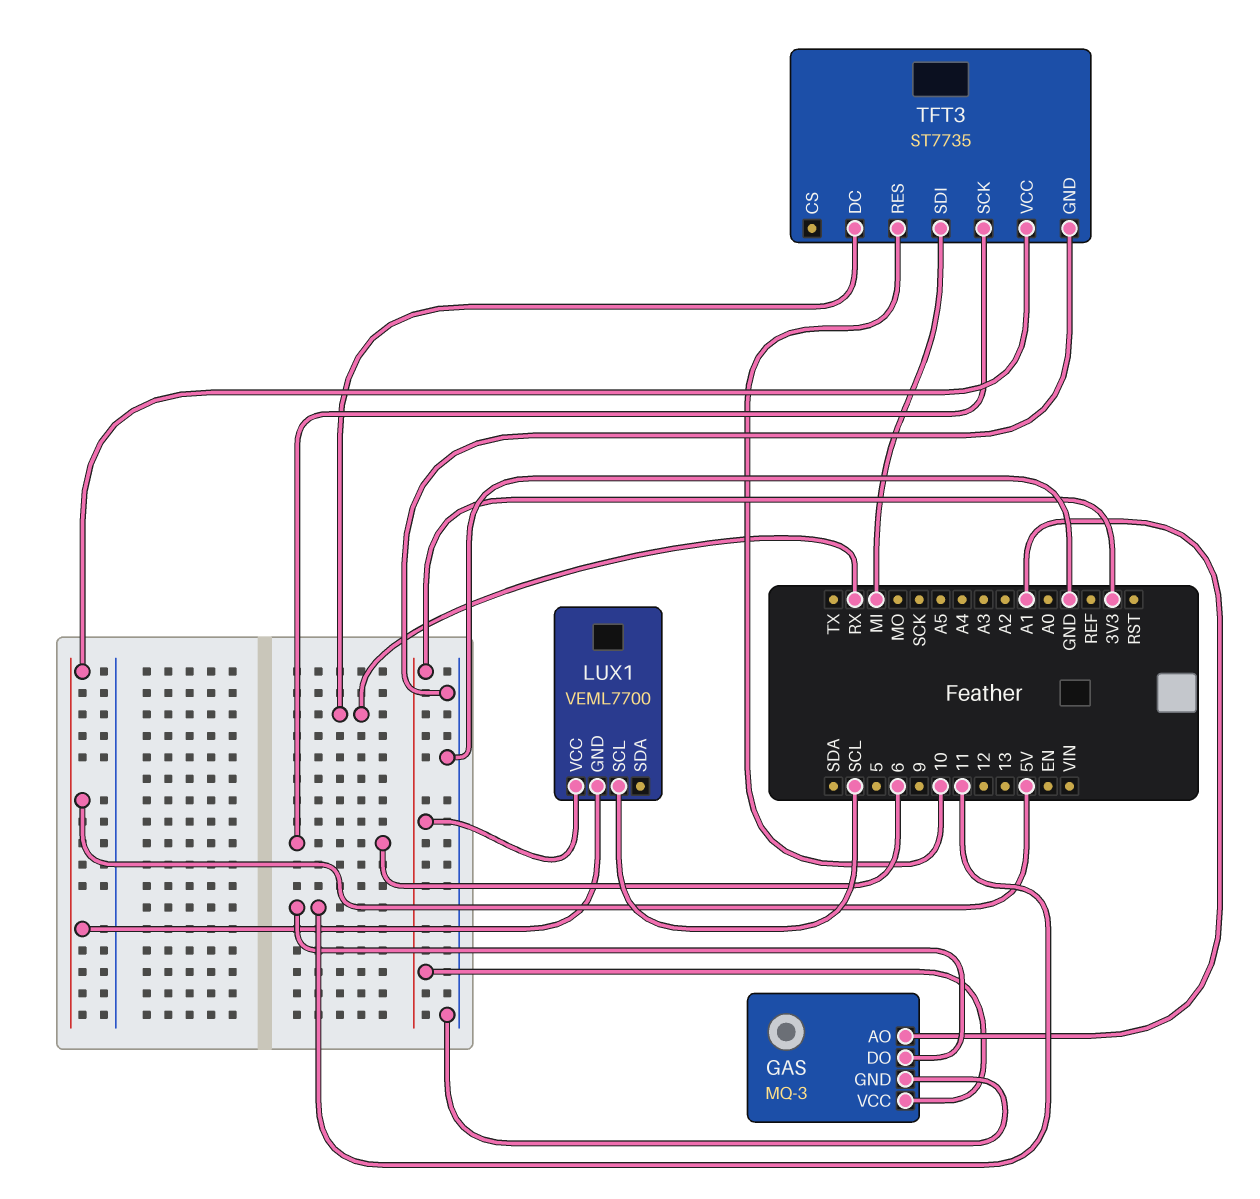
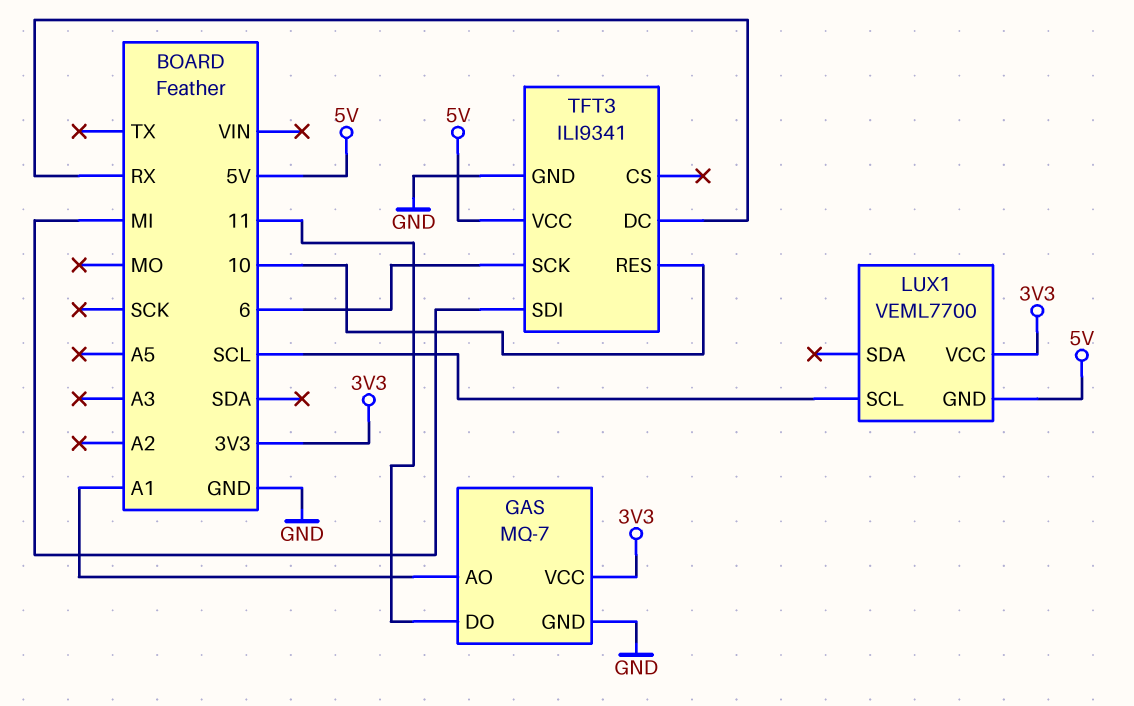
GAS: MQ-3 -> MQ-7
TFT3: ST7735 -> ILI9341

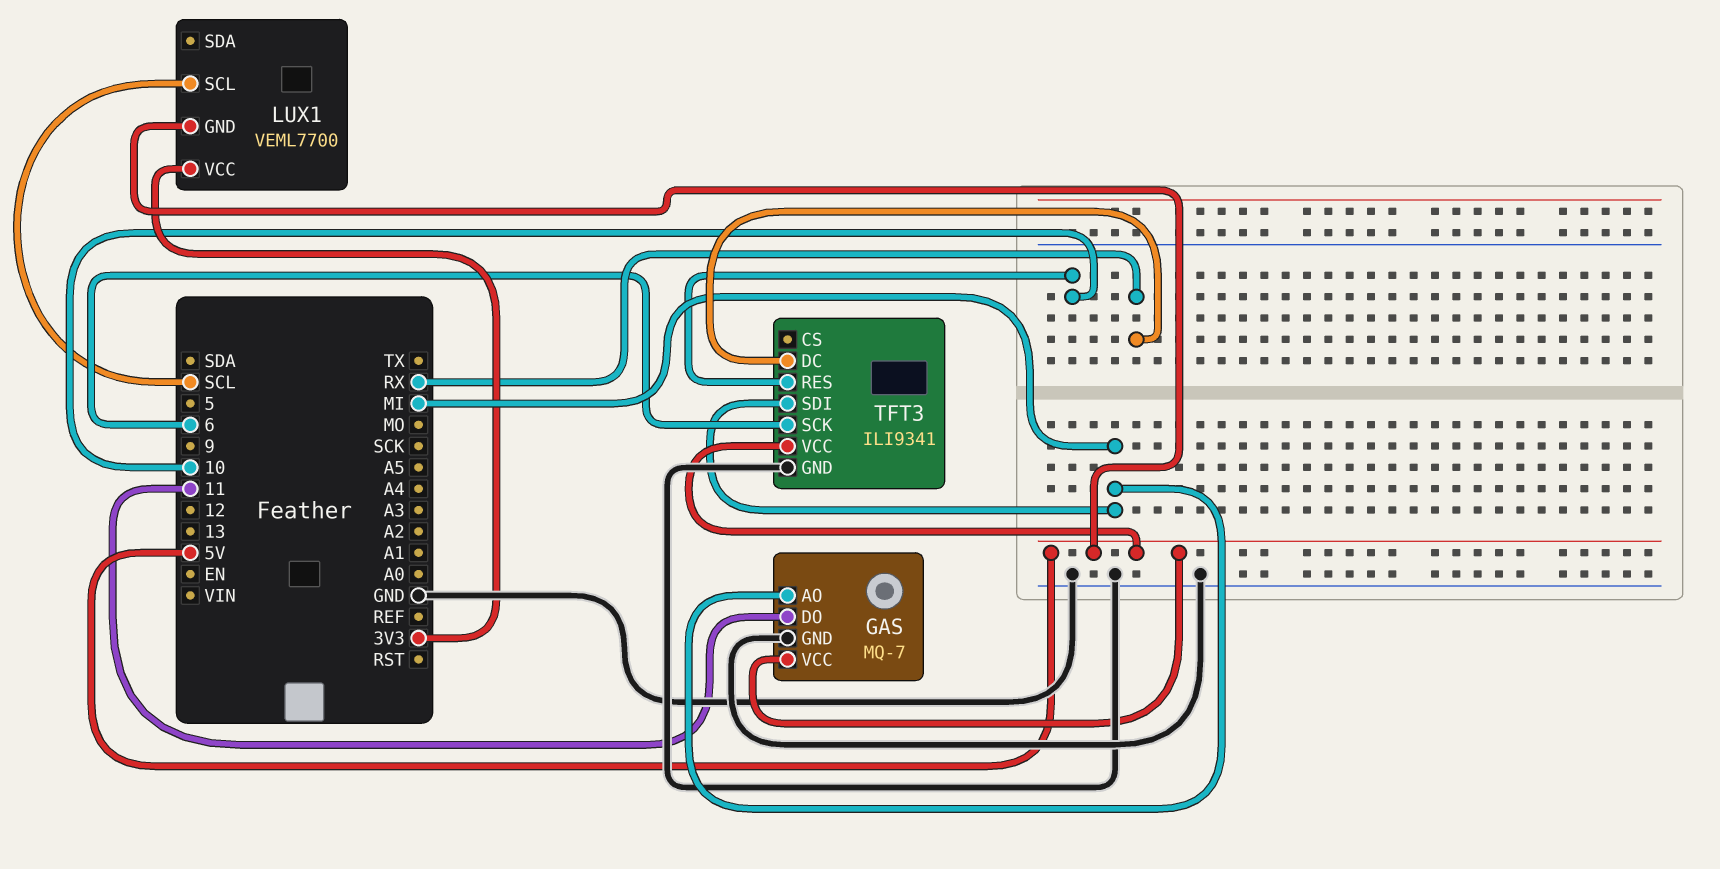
GAS pin AO: A1 -> MI
GAS pin VCC: 3V3 -> 5V

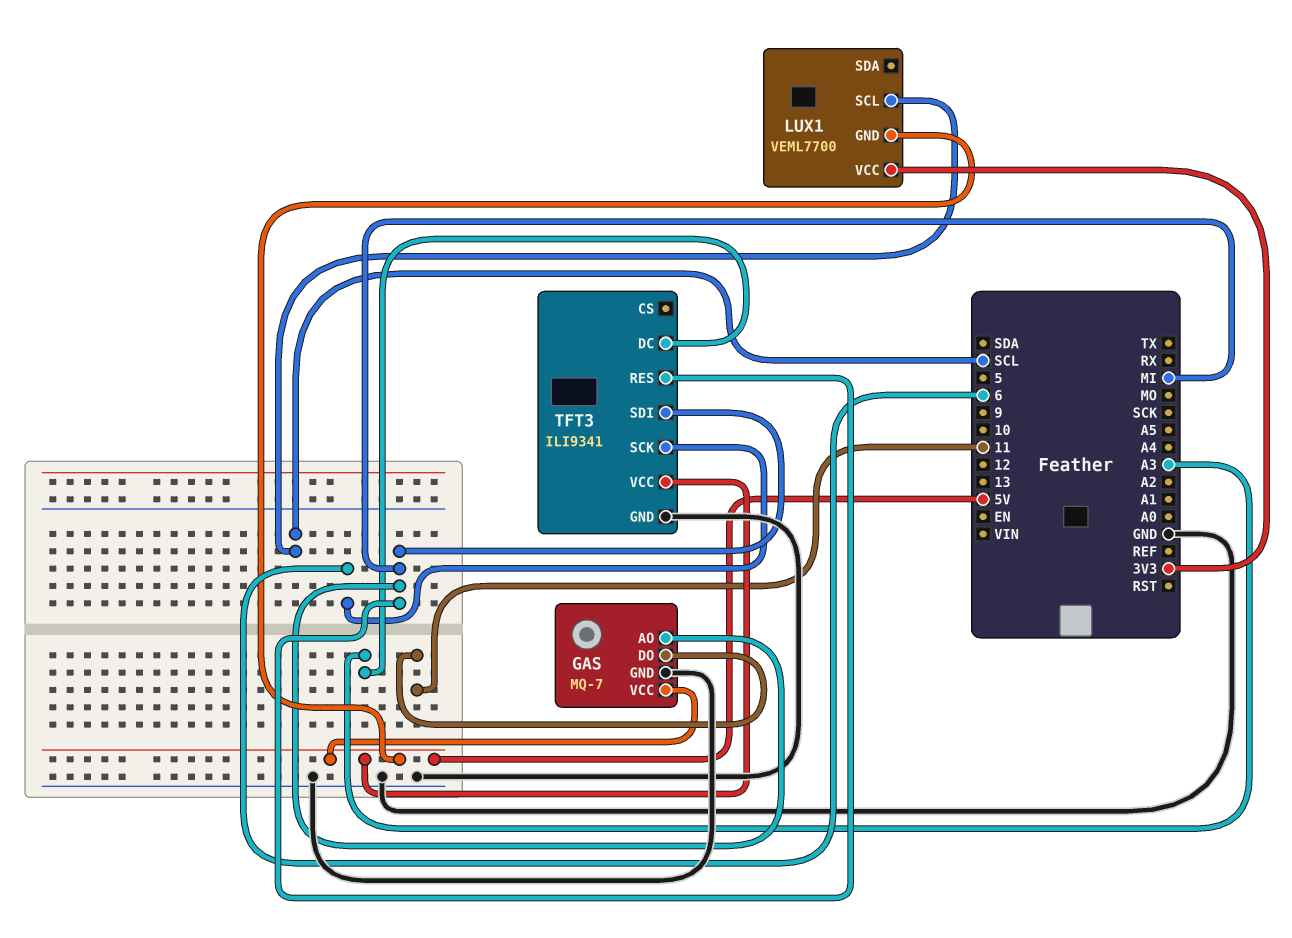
TFT3 pin DC: RX -> A3
TFT3 pin RES: 10 -> MI

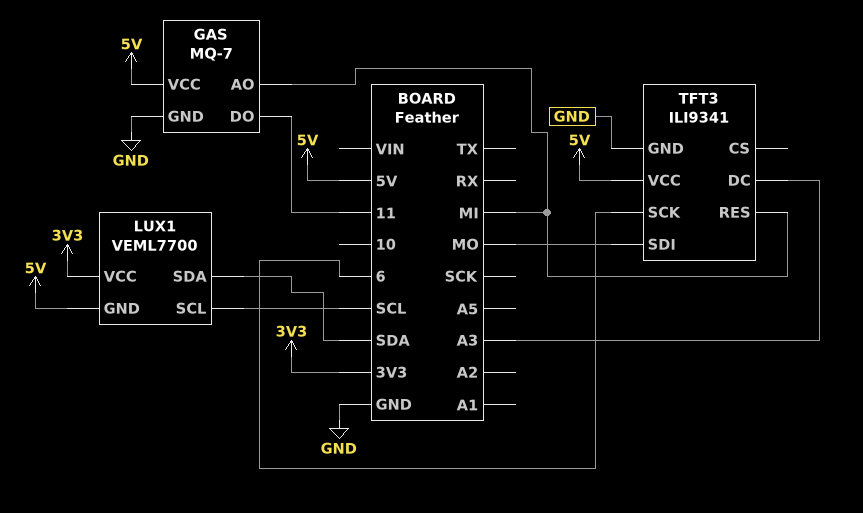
LUX1 pin SDA: none -> SDA
TFT3 pin SDI: MI -> MO

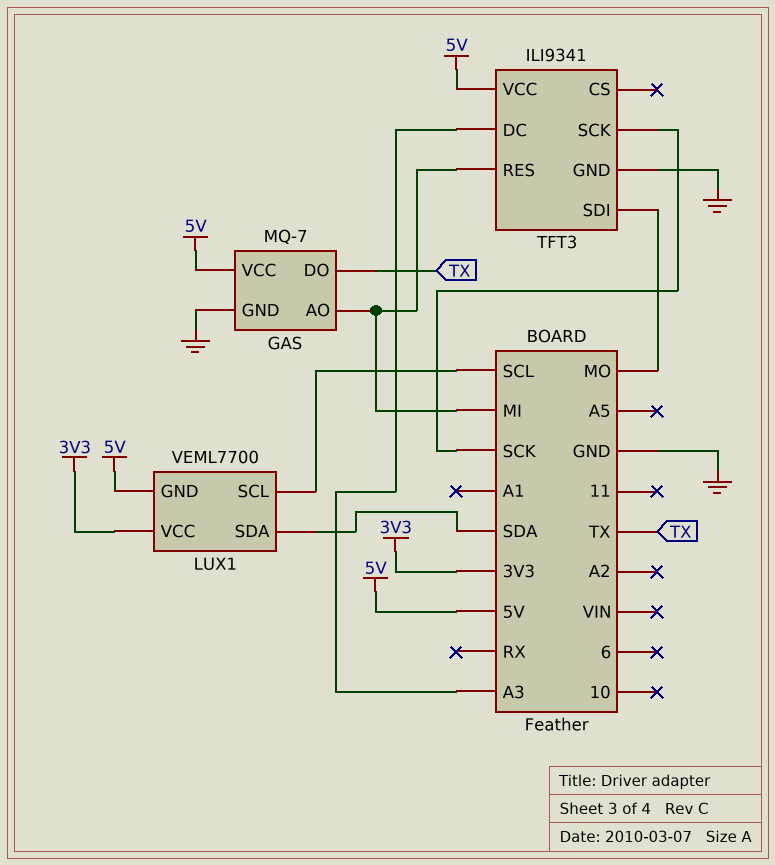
GAS pin DO: 11 -> TX
TFT3 pin SCK: 6 -> SCK

